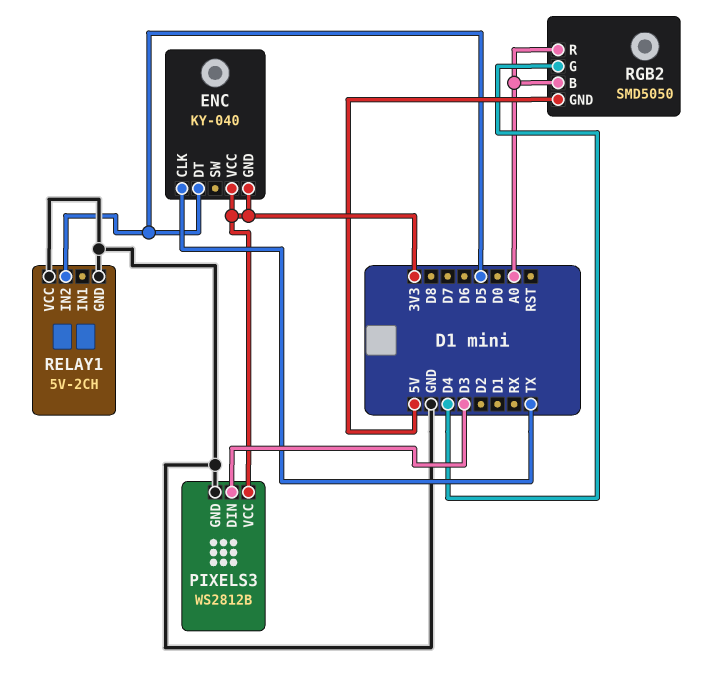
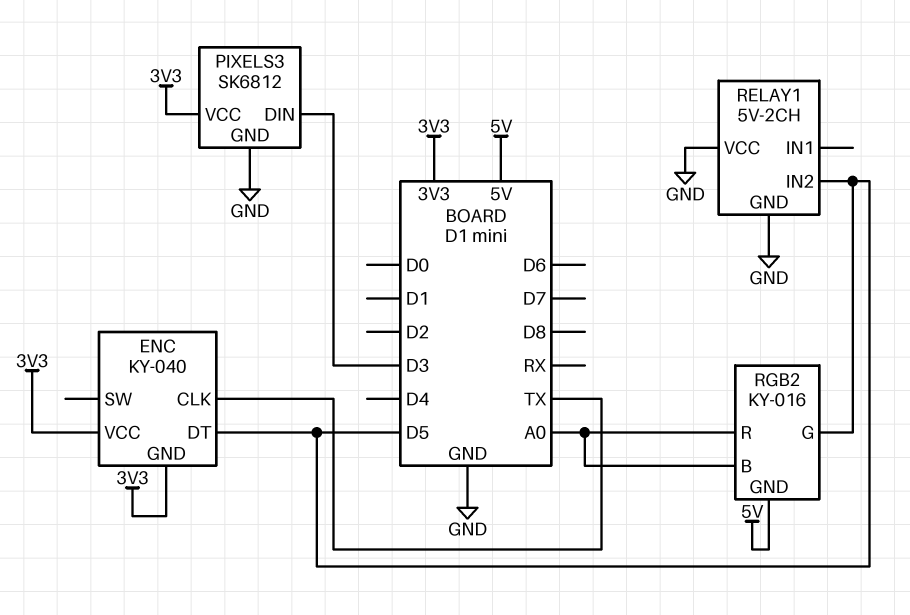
PIXELS3: WS2812B -> SK6812
RGB2: SMD5050 -> KY-016
RGB2 pin G: D4 -> D5

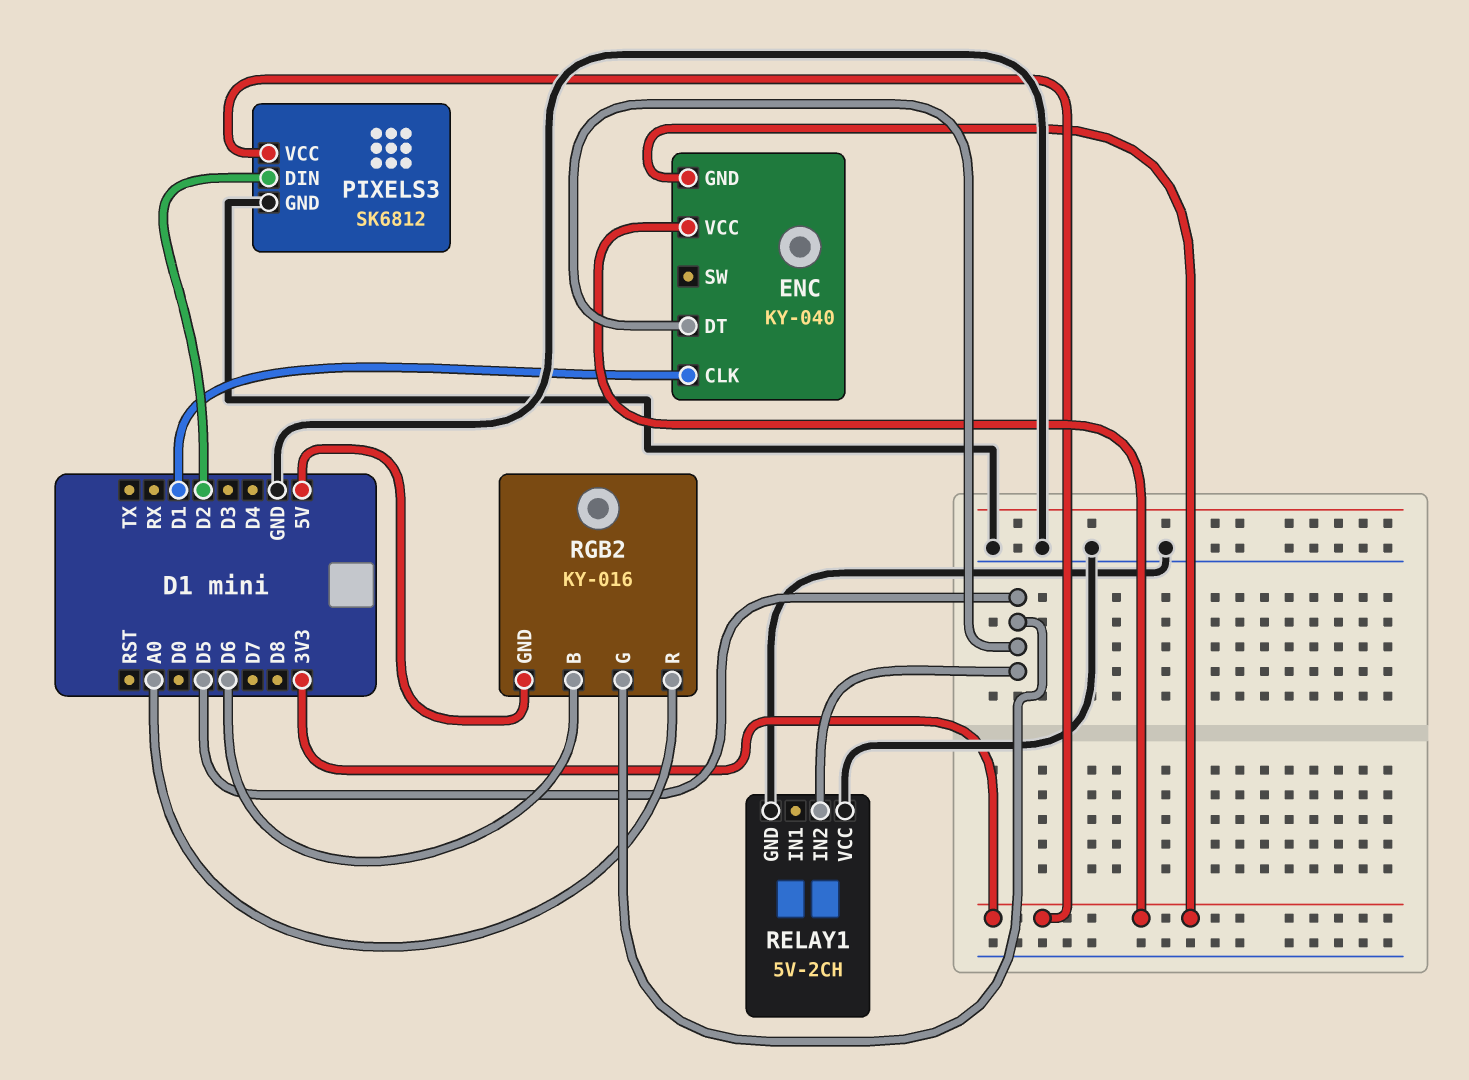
ENC pin CLK: TX -> D1
PIXELS3 pin DIN: D3 -> D2
RGB2 pin B: A0 -> D6

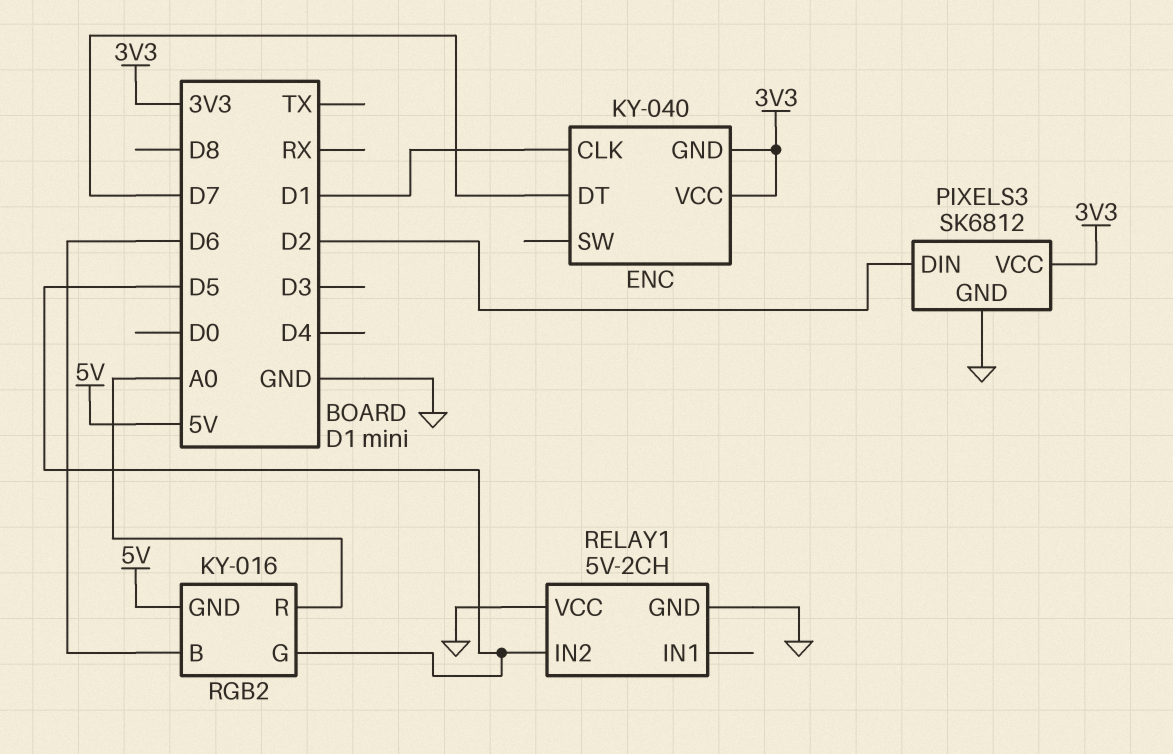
ENC pin DT: D5 -> D7

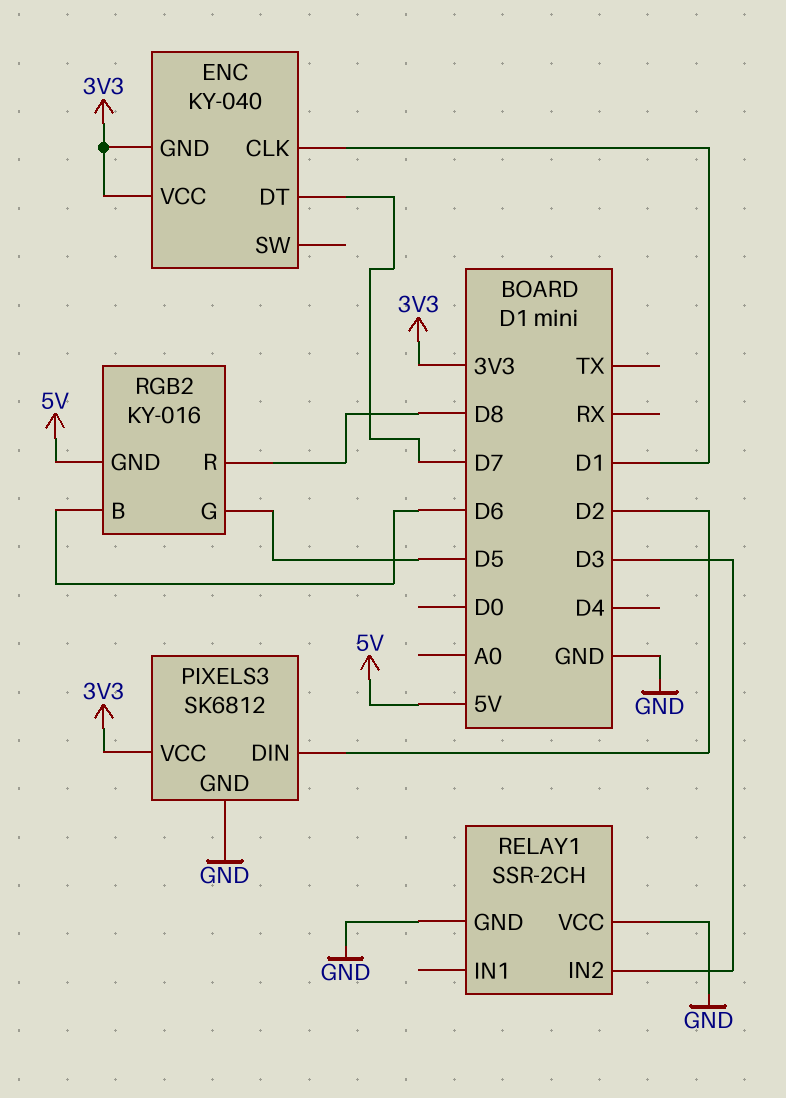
RELAY1: 5V-2CH -> SSR-2CH
RELAY1 pin IN2: D5 -> D3
RGB2 pin R: A0 -> D8

